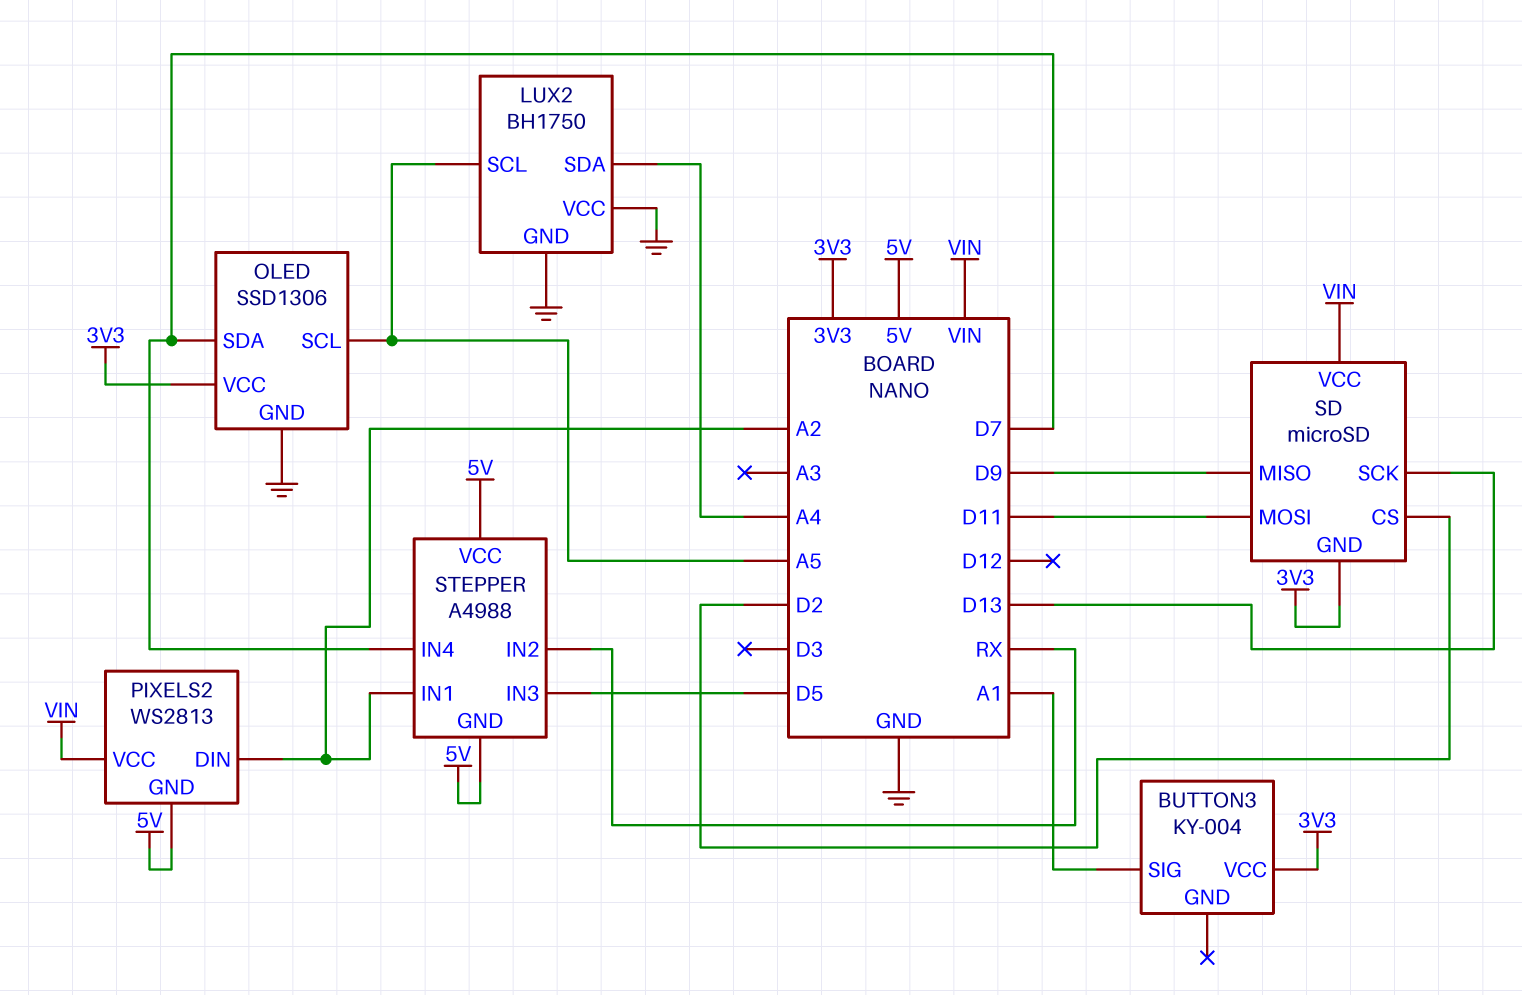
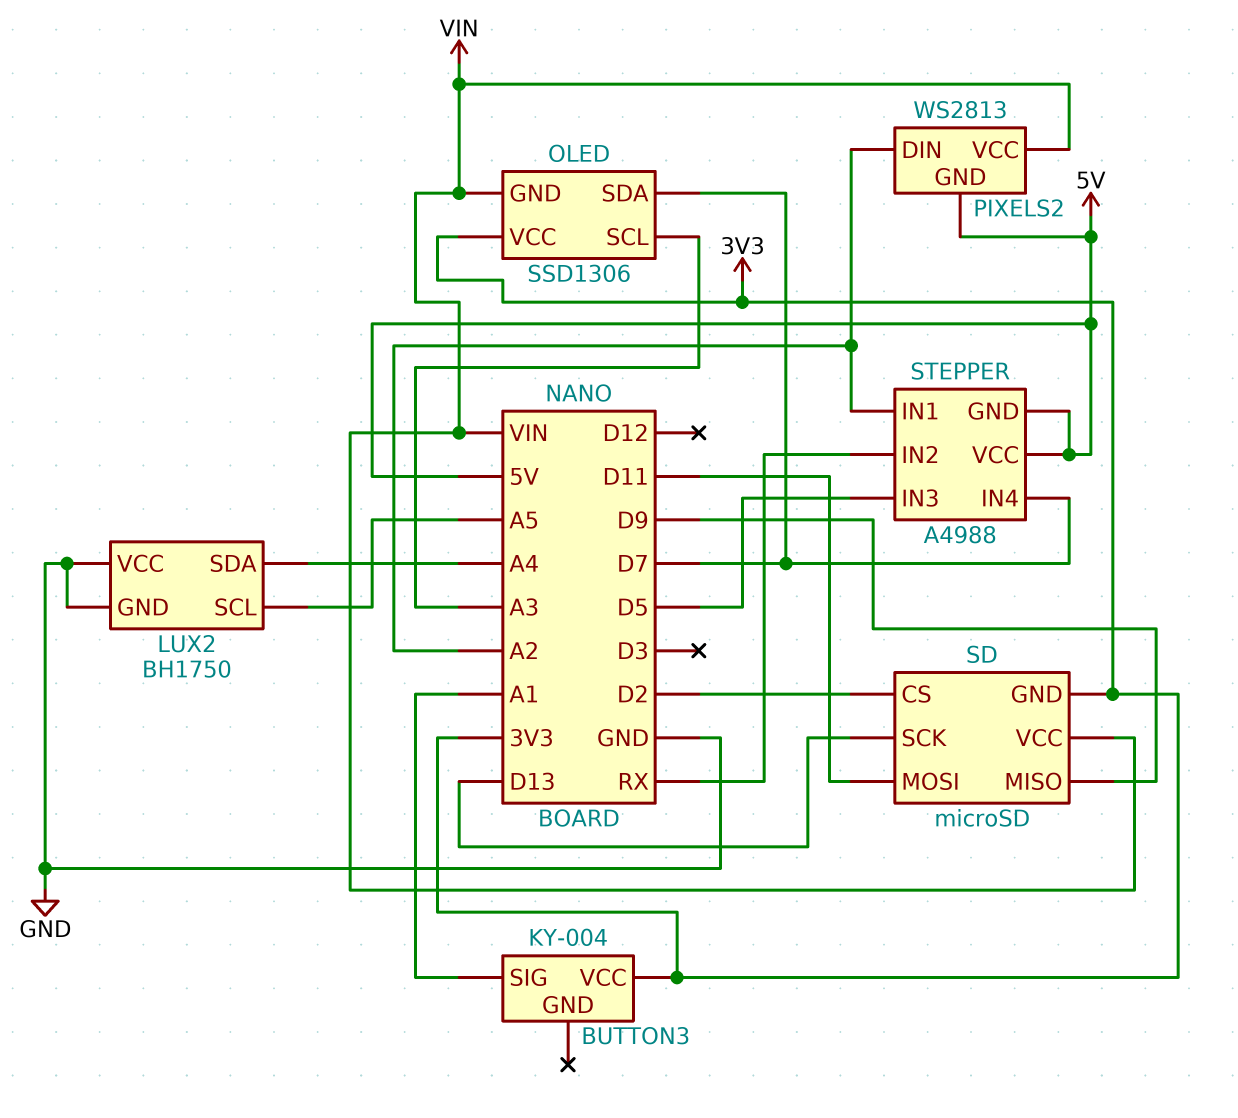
OLED pin GND: GND -> VIN
OLED pin SCL: A5 -> A3

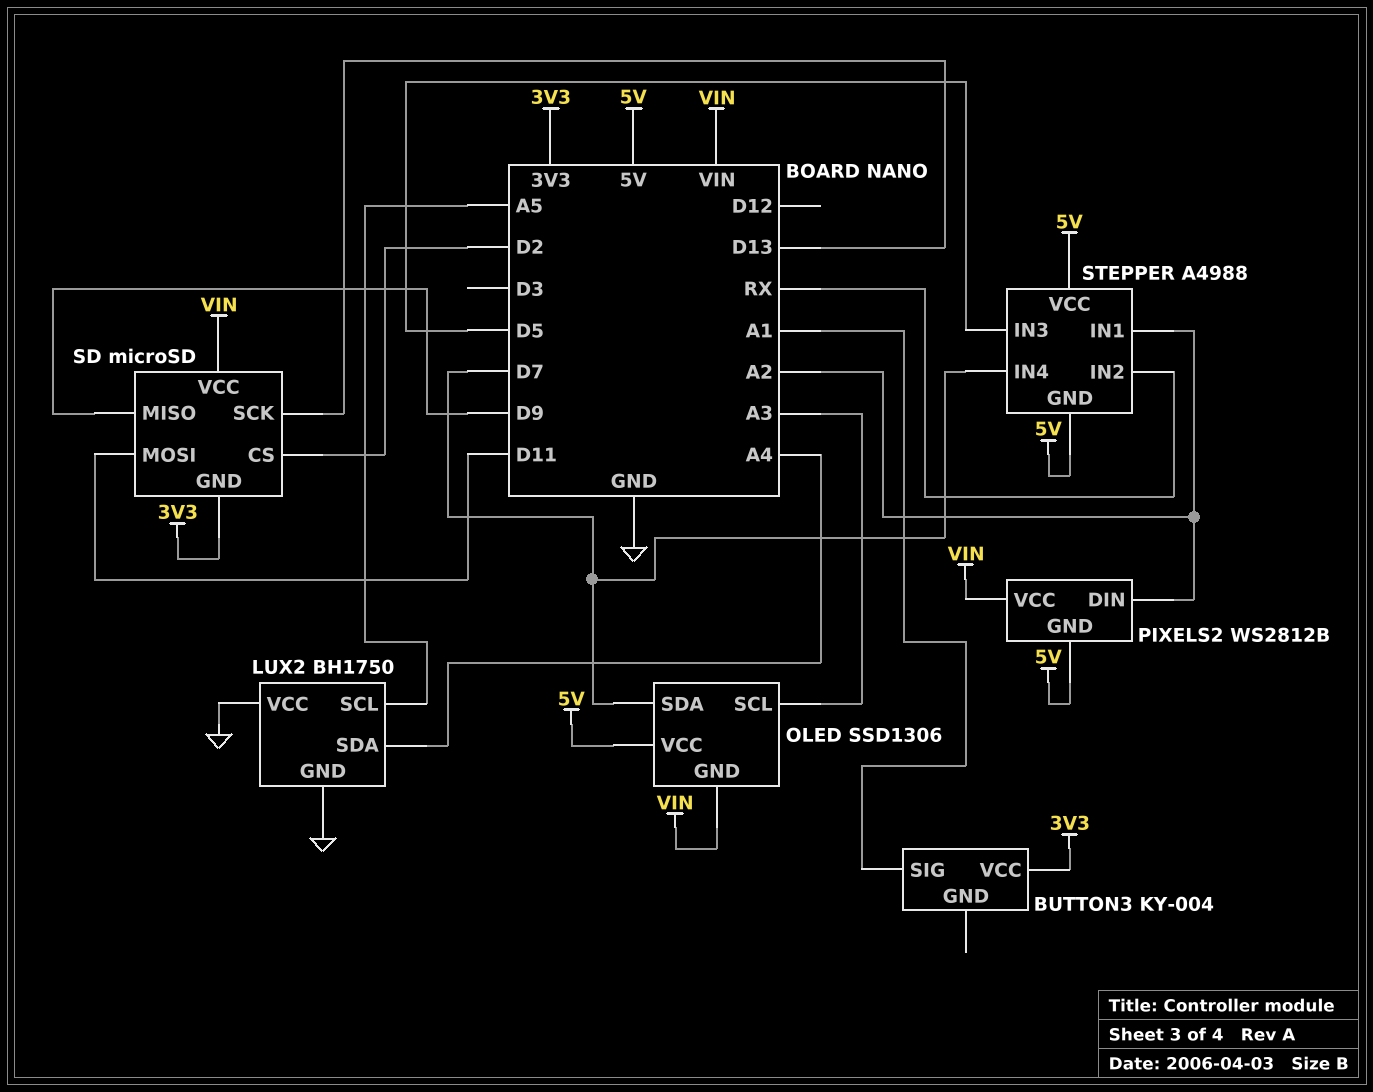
OLED pin VCC: 3V3 -> 5V
PIXELS2: WS2813 -> WS2812B

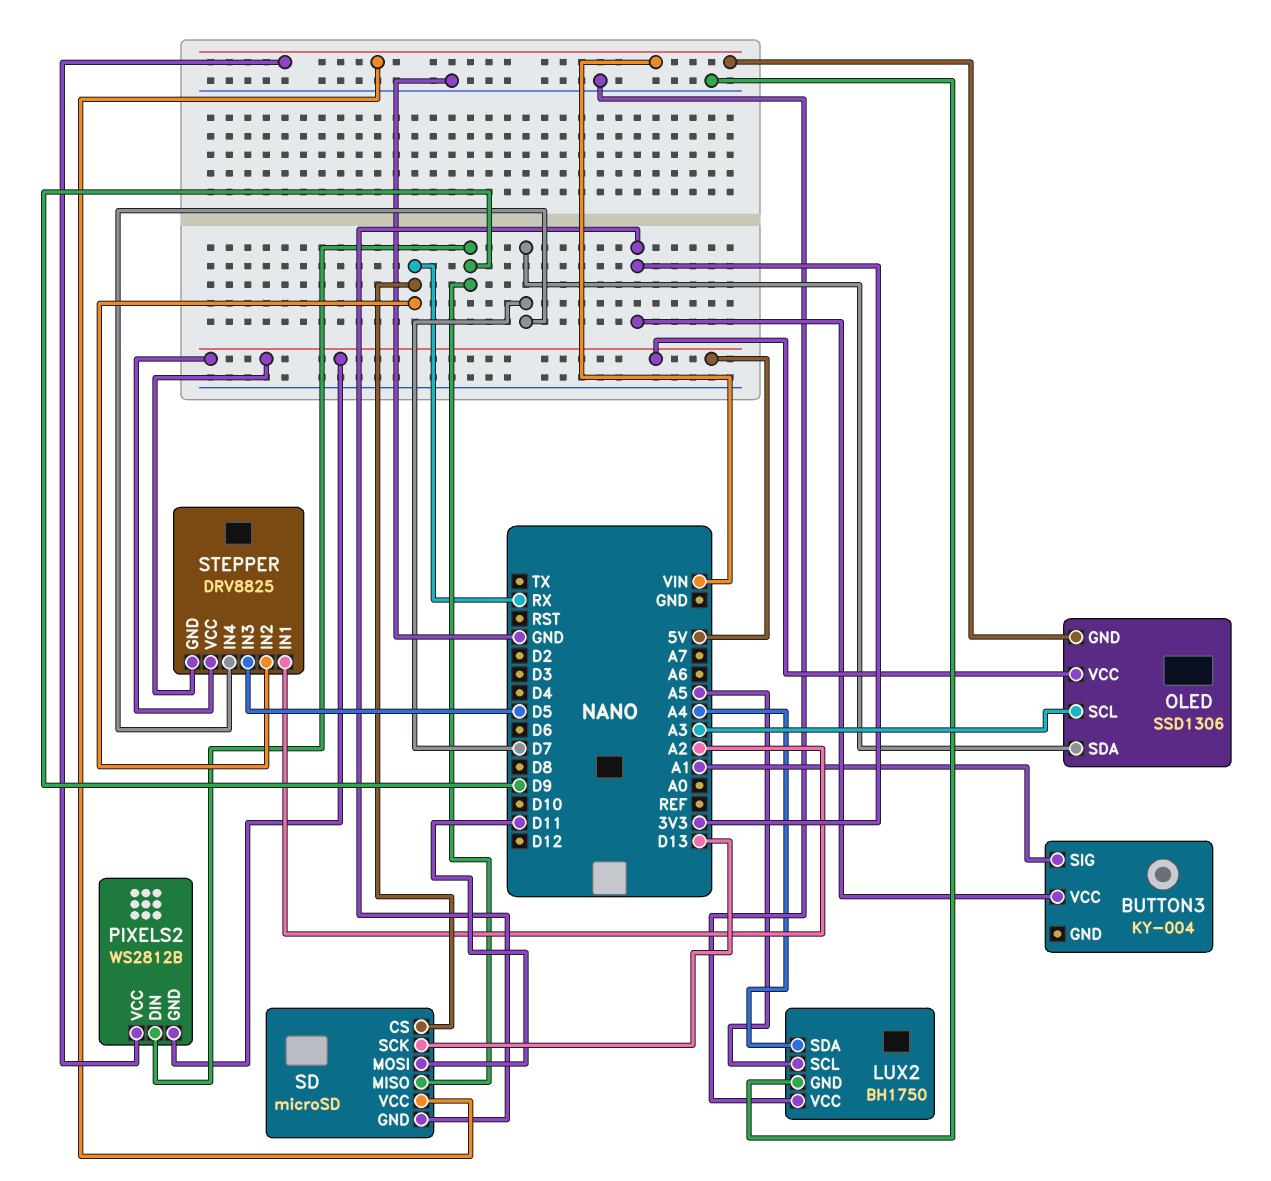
PIXELS2 pin DIN: A2 -> D9
SD pin CS: D2 -> RX
STEPPER: A4988 -> DRV8825

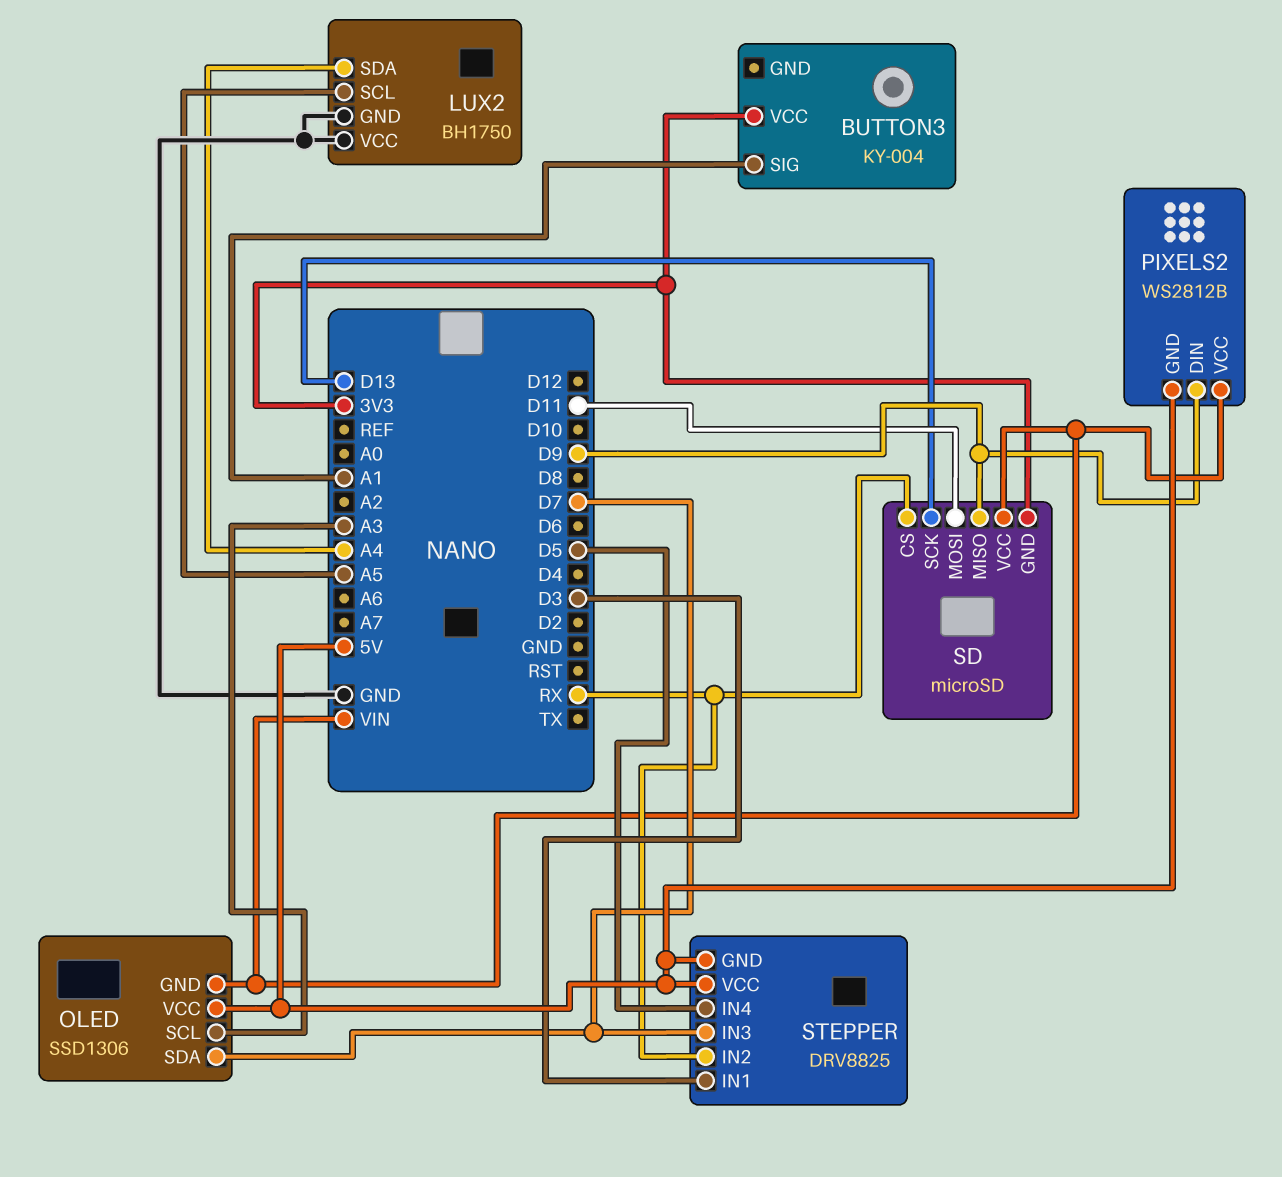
STEPPER pin IN1: A2 -> D3
STEPPER pin IN3: D5 -> D7
STEPPER pin IN4: D7 -> D5

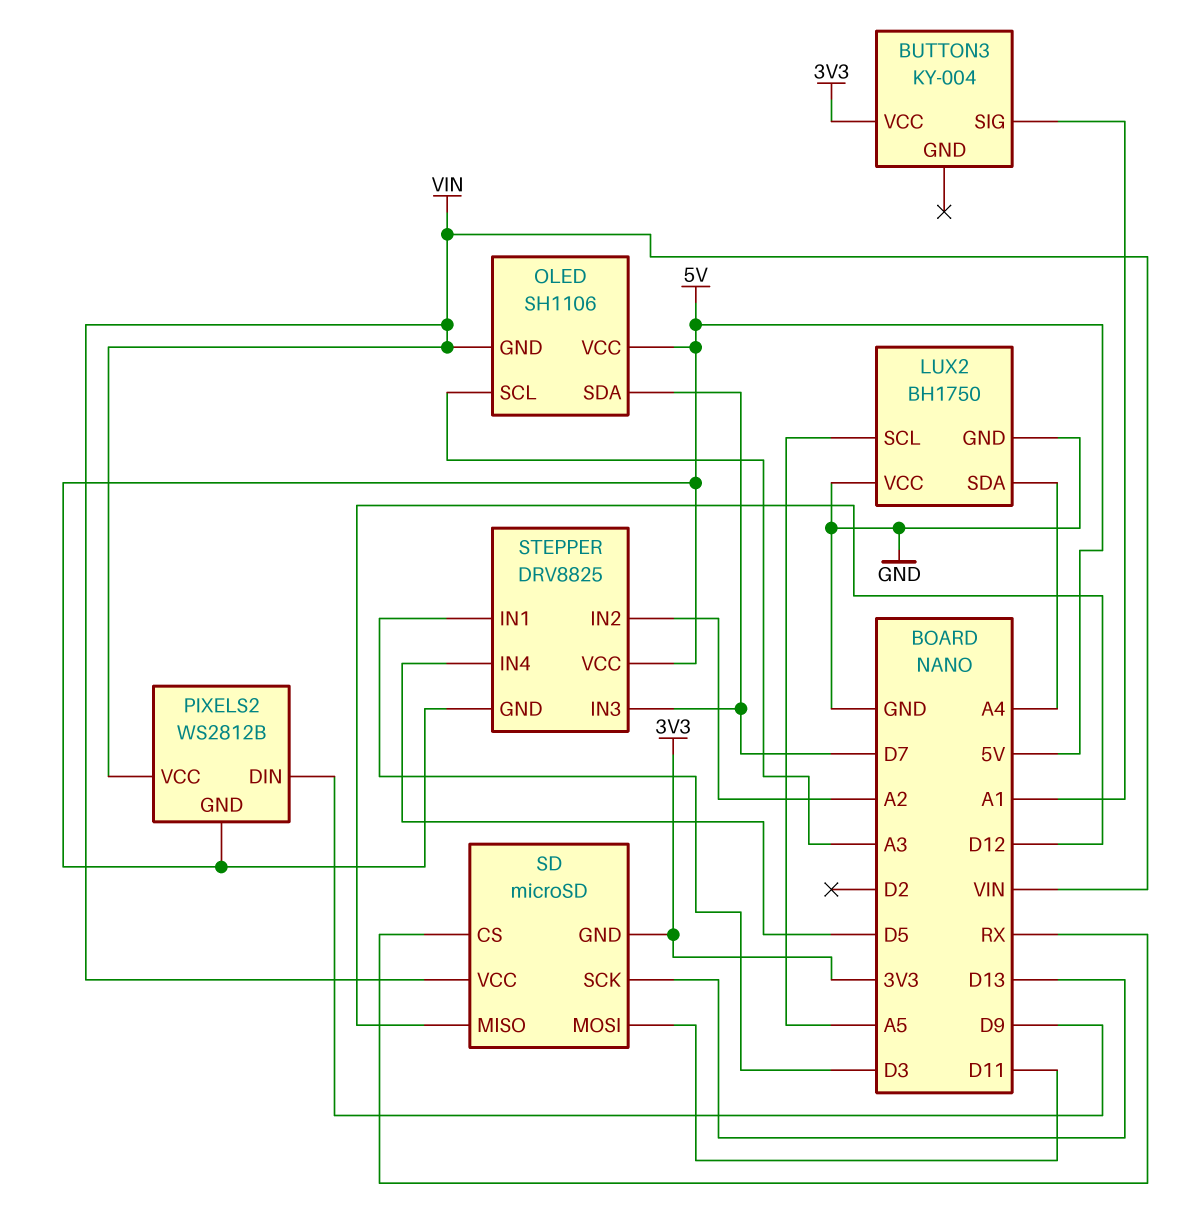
OLED: SSD1306 -> SH1106
SD pin MISO: D9 -> D12
STEPPER pin IN2: RX -> A2

